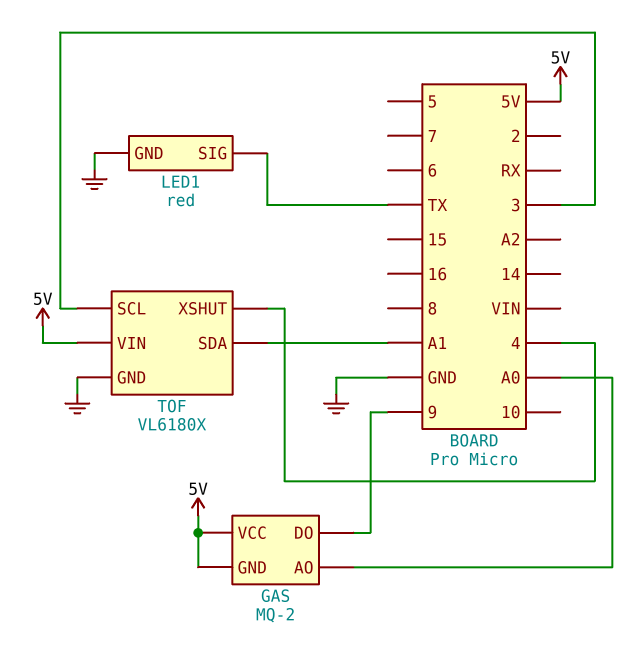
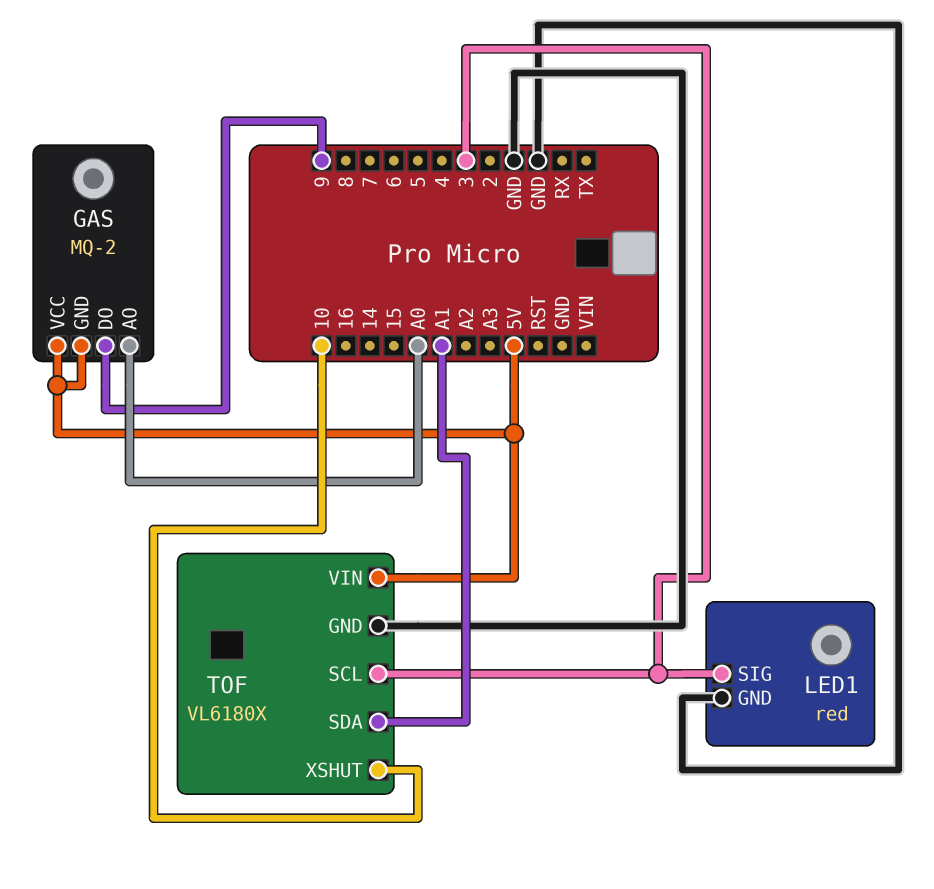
LED1 pin SIG: TX -> 3
TOF pin XSHUT: 4 -> 10

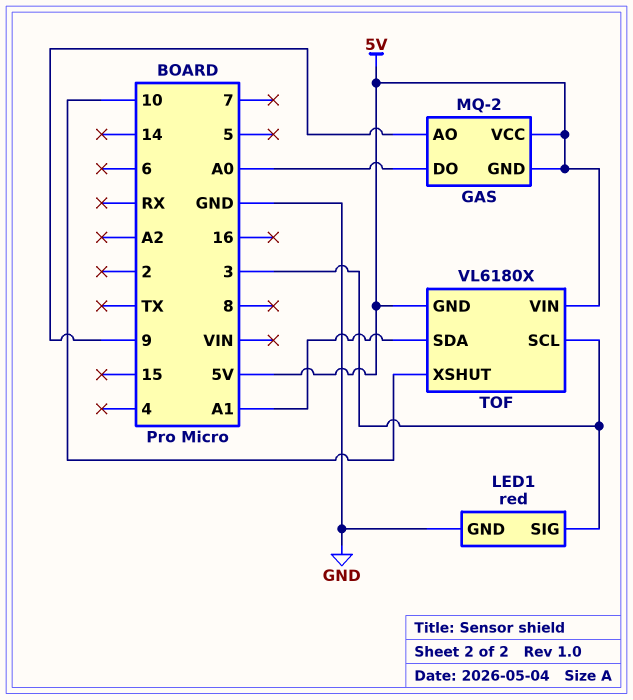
GAS pin AO: A0 -> 9
GAS pin DO: 9 -> A0
TOF pin GND: GND -> 5V

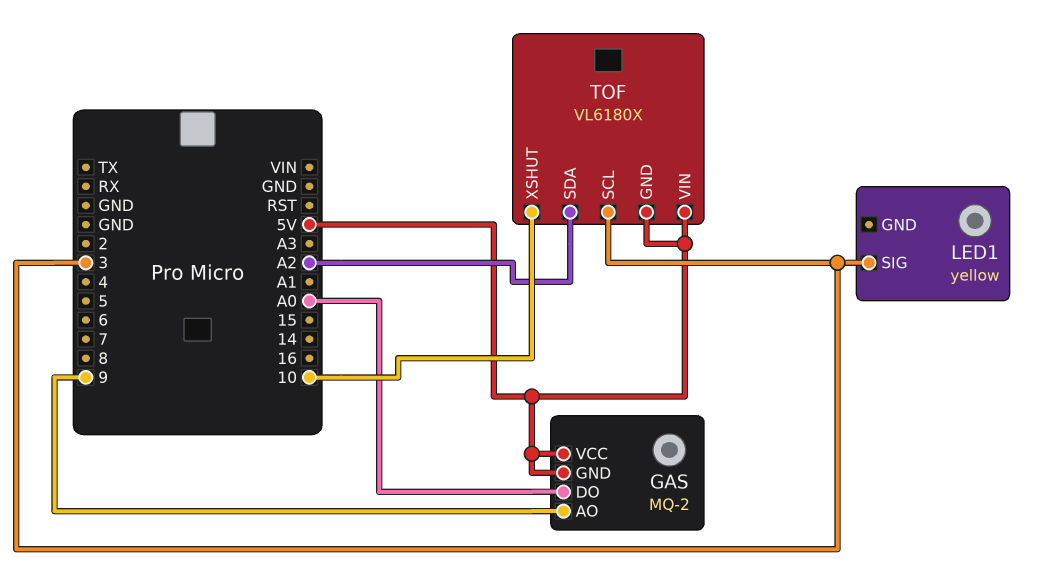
LED1: red -> yellow
LED1 pin GND: GND -> none
TOF pin SDA: A1 -> A2

